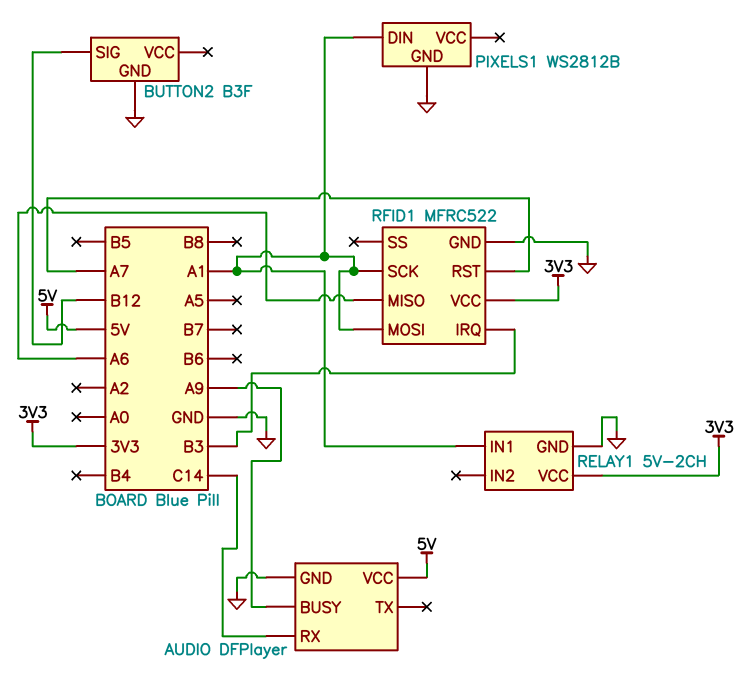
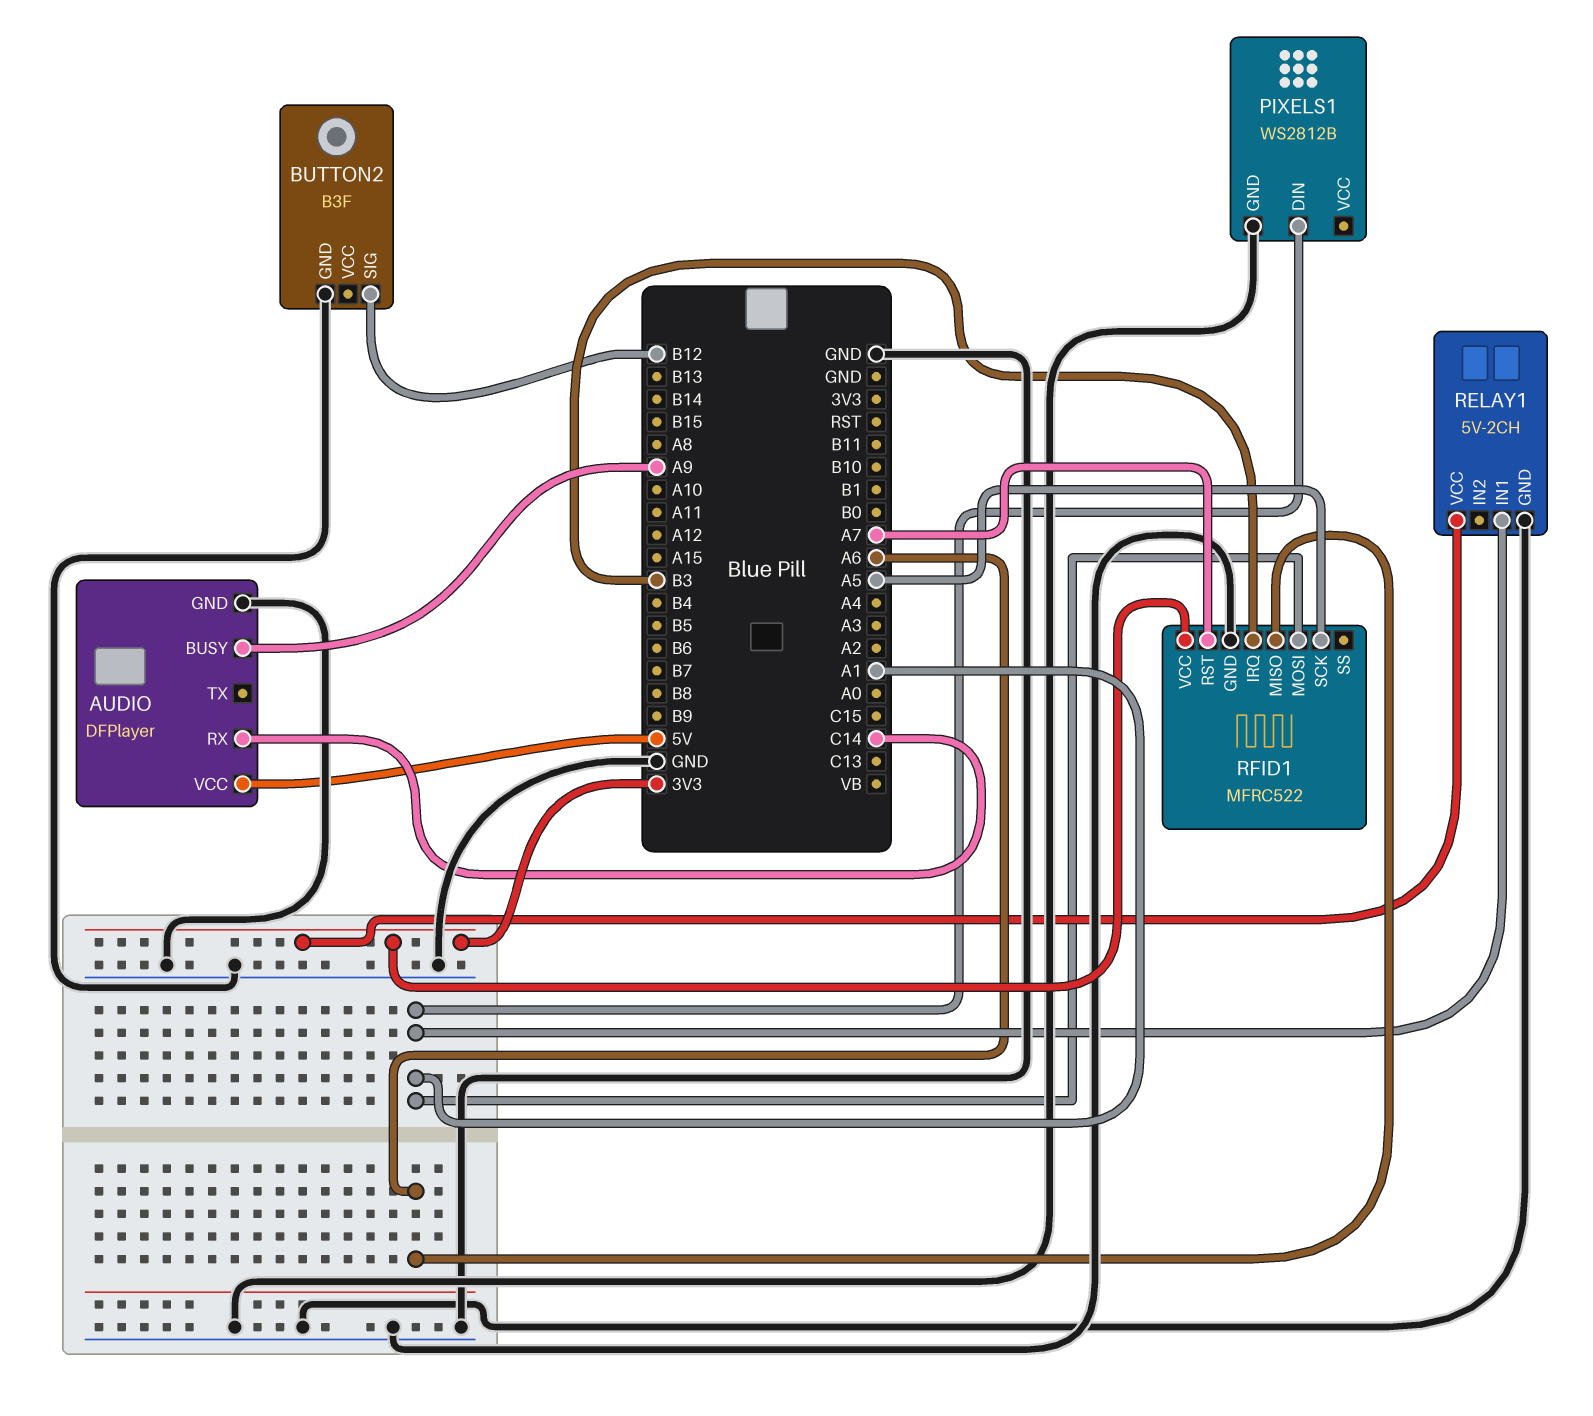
RFID1 pin SCK: A1 -> A5

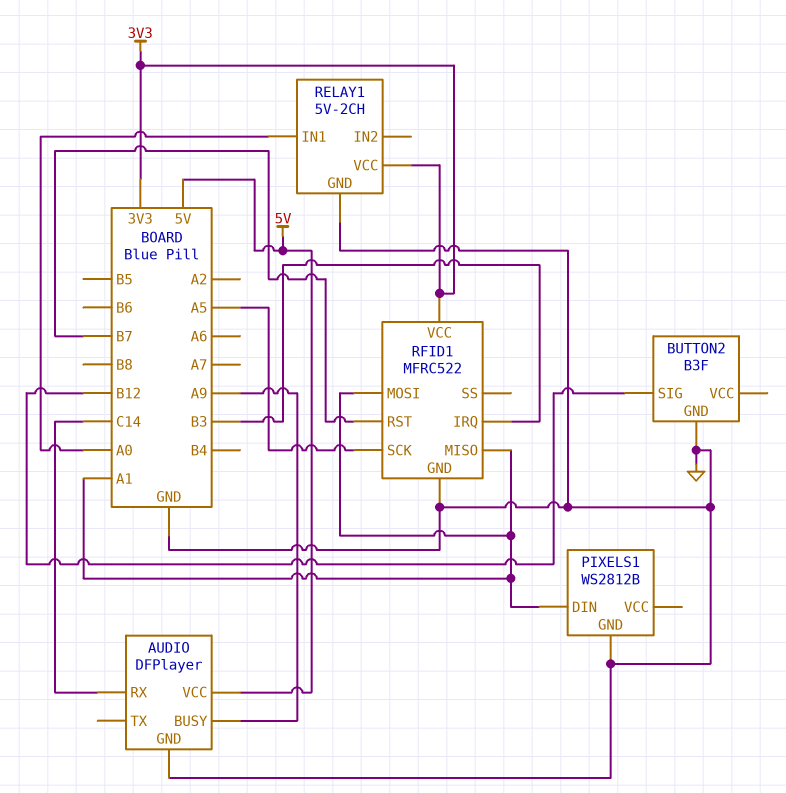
RELAY1 pin IN1: A1 -> A0
RFID1 pin MISO: A6 -> A1
RFID1 pin RST: A7 -> B7

